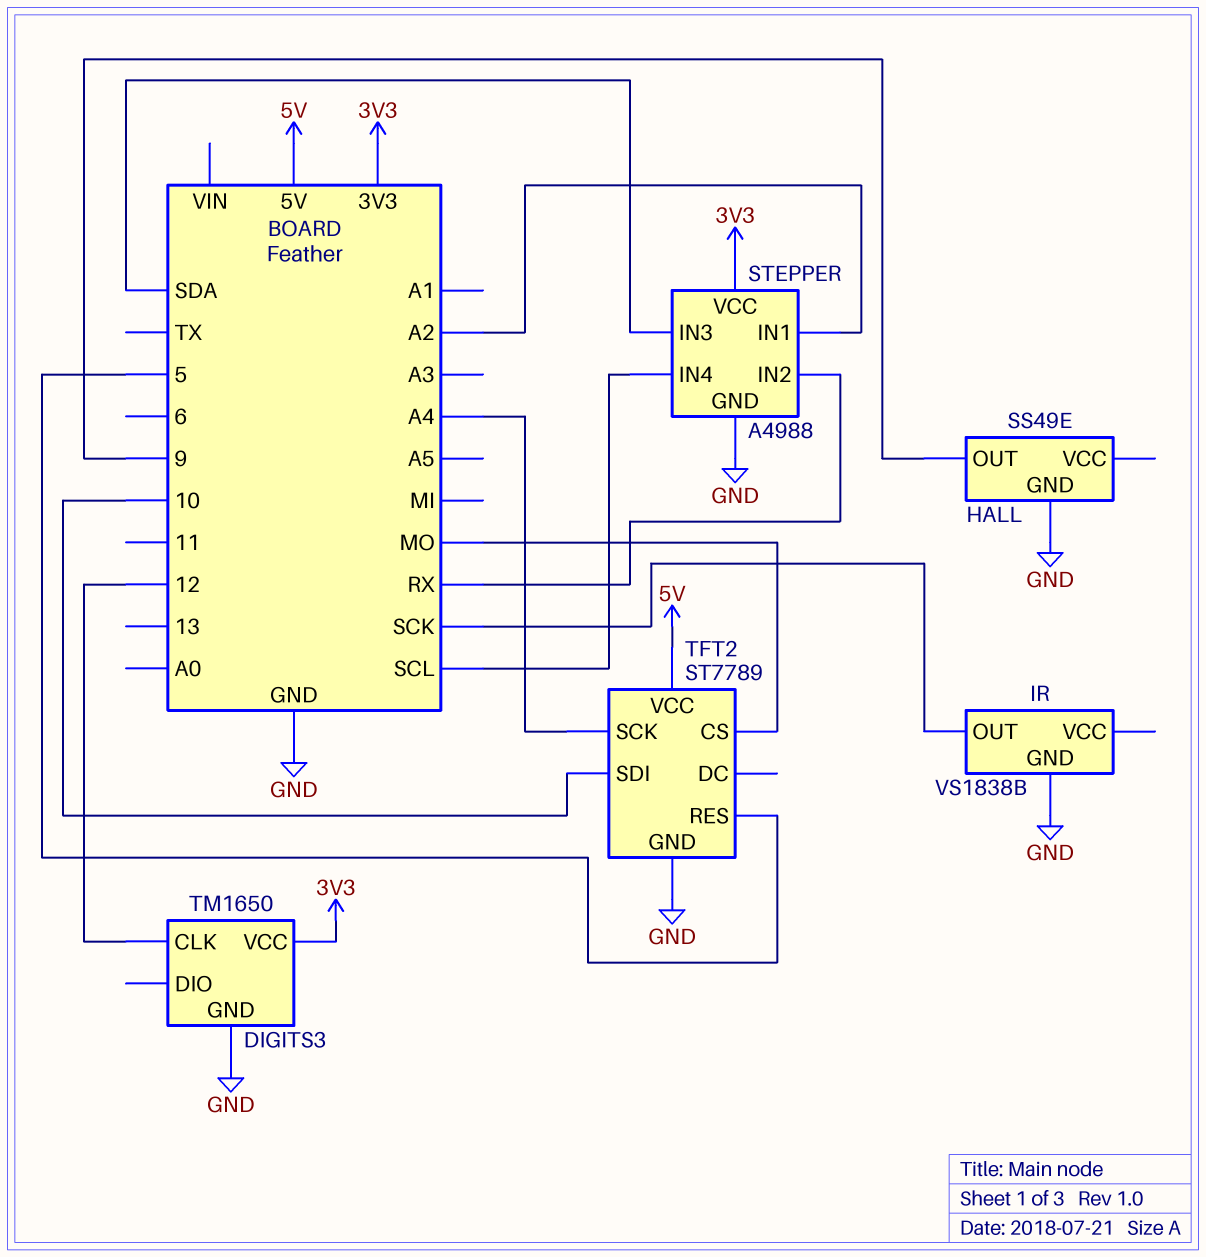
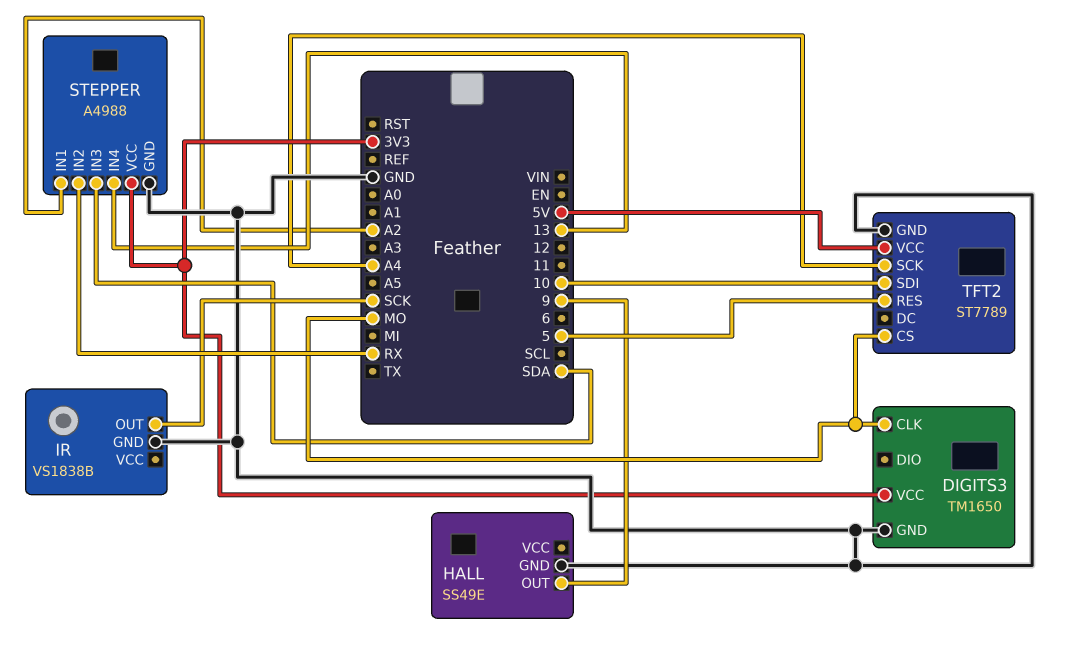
DIGITS3 pin CLK: 12 -> MO
STEPPER pin IN4: SCL -> 13

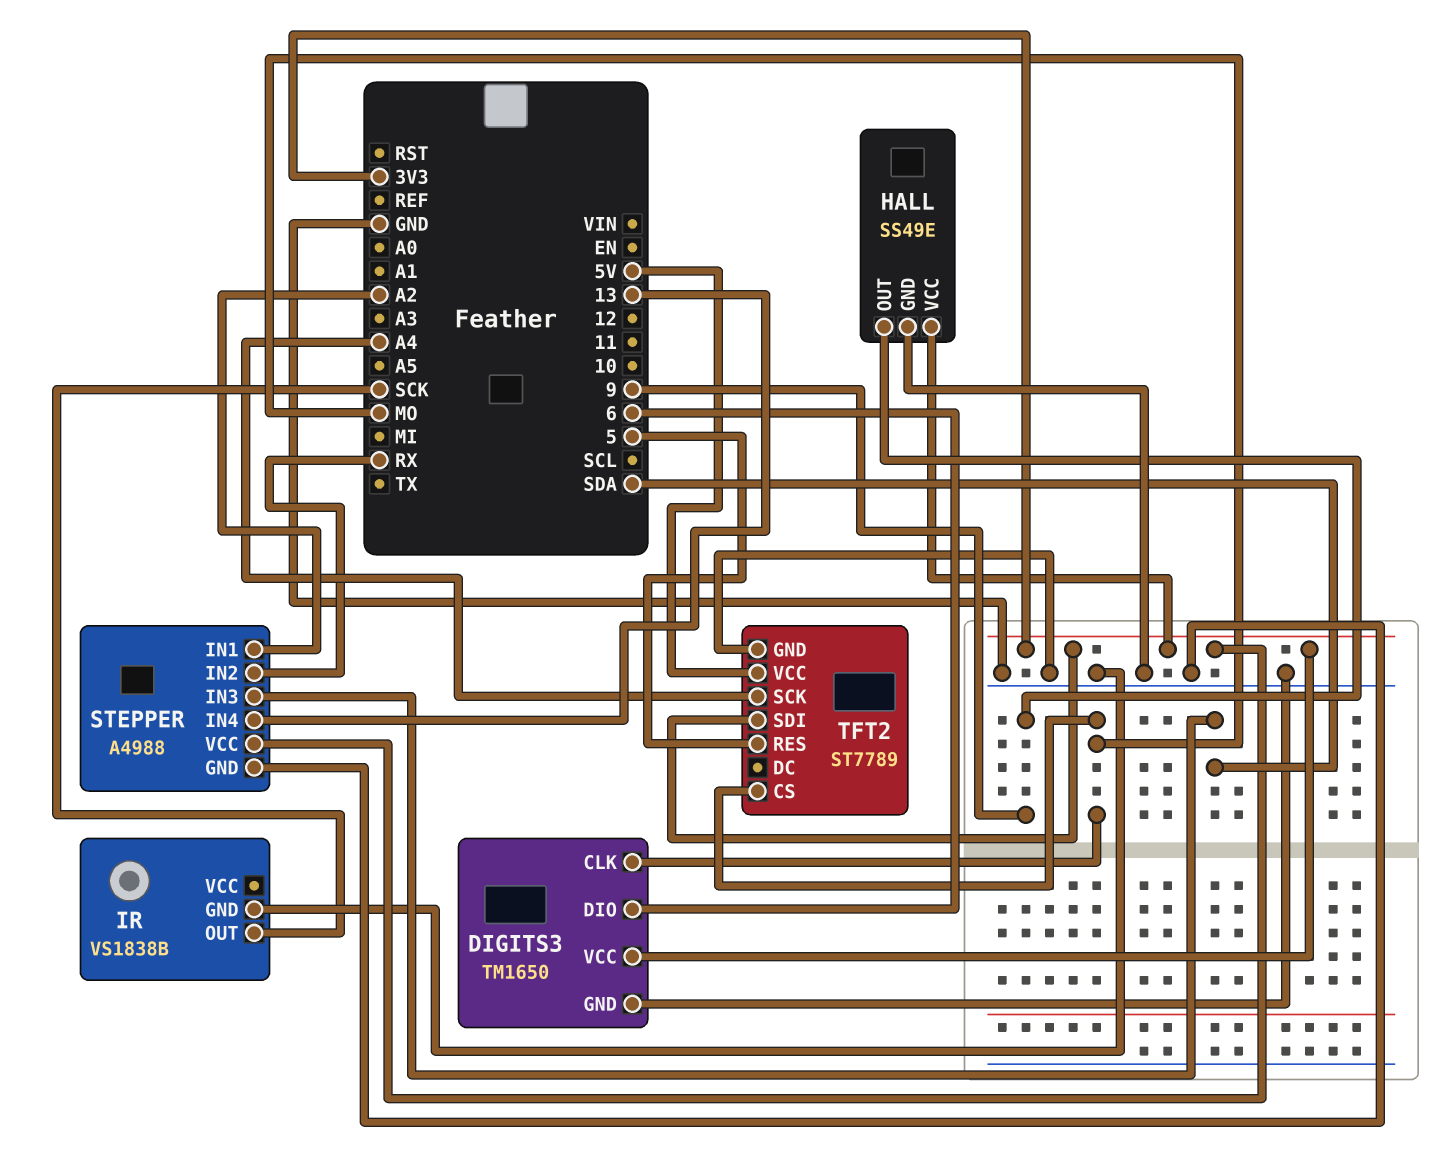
DIGITS3 pin DIO: none -> 6
HALL pin VCC: none -> 3V3
TFT2 pin SDI: 10 -> 3V3

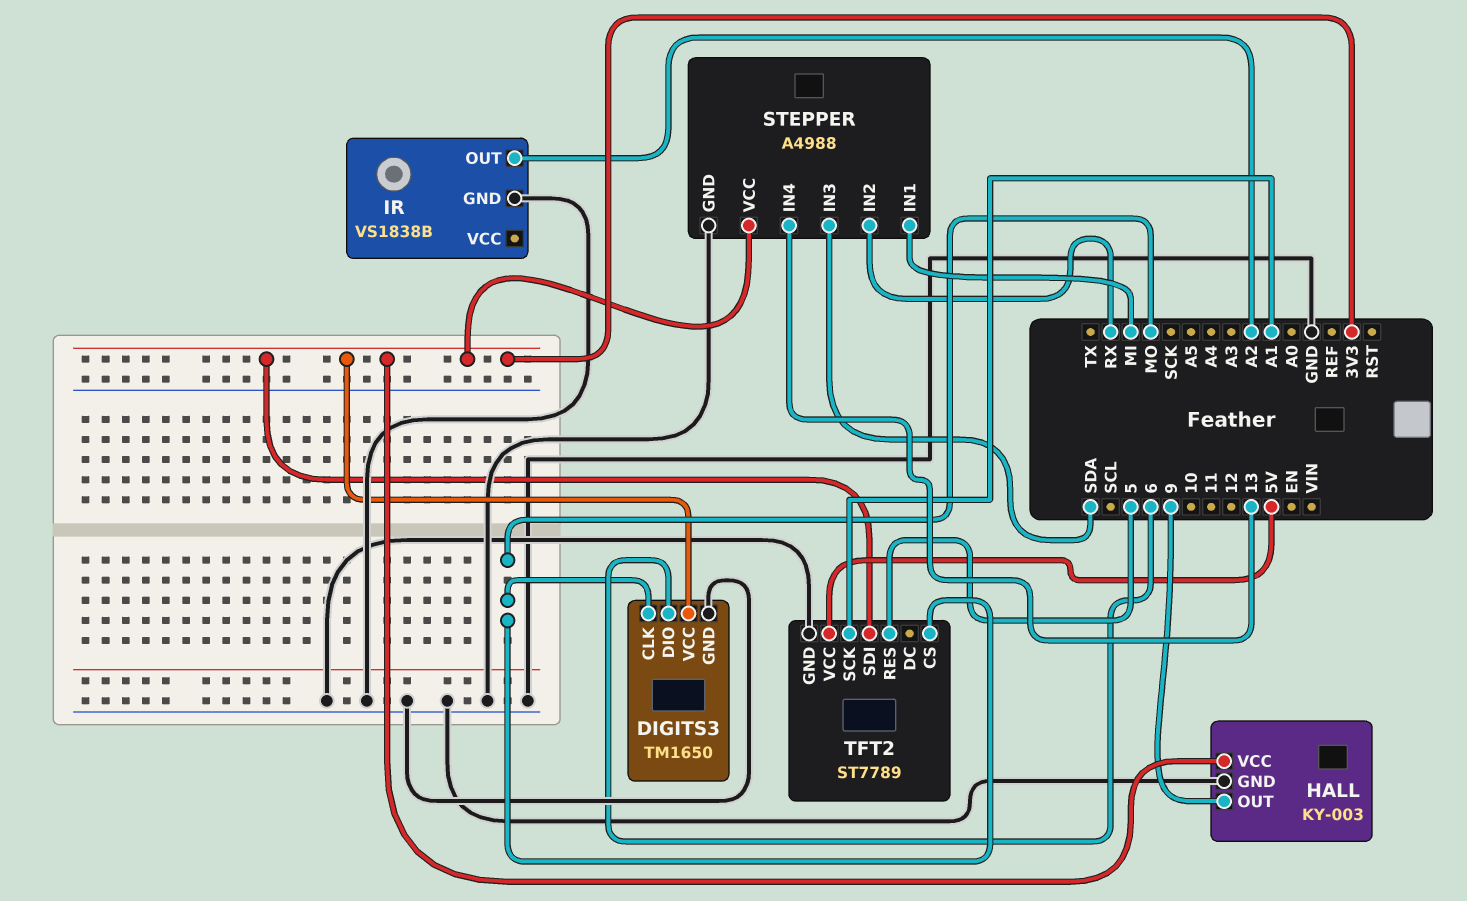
HALL: SS49E -> KY-003
IR pin OUT: SCK -> A2
STEPPER pin IN1: A2 -> MI
TFT2 pin SCK: A4 -> A1

